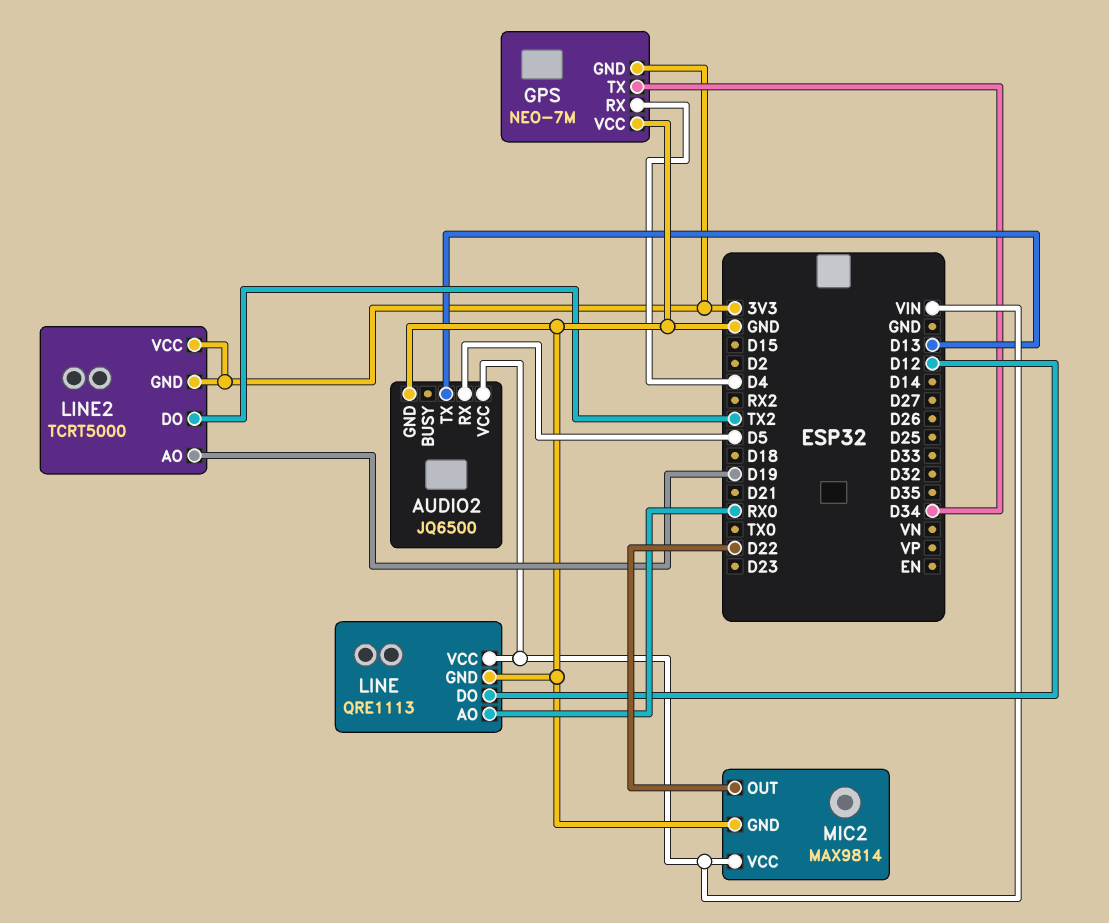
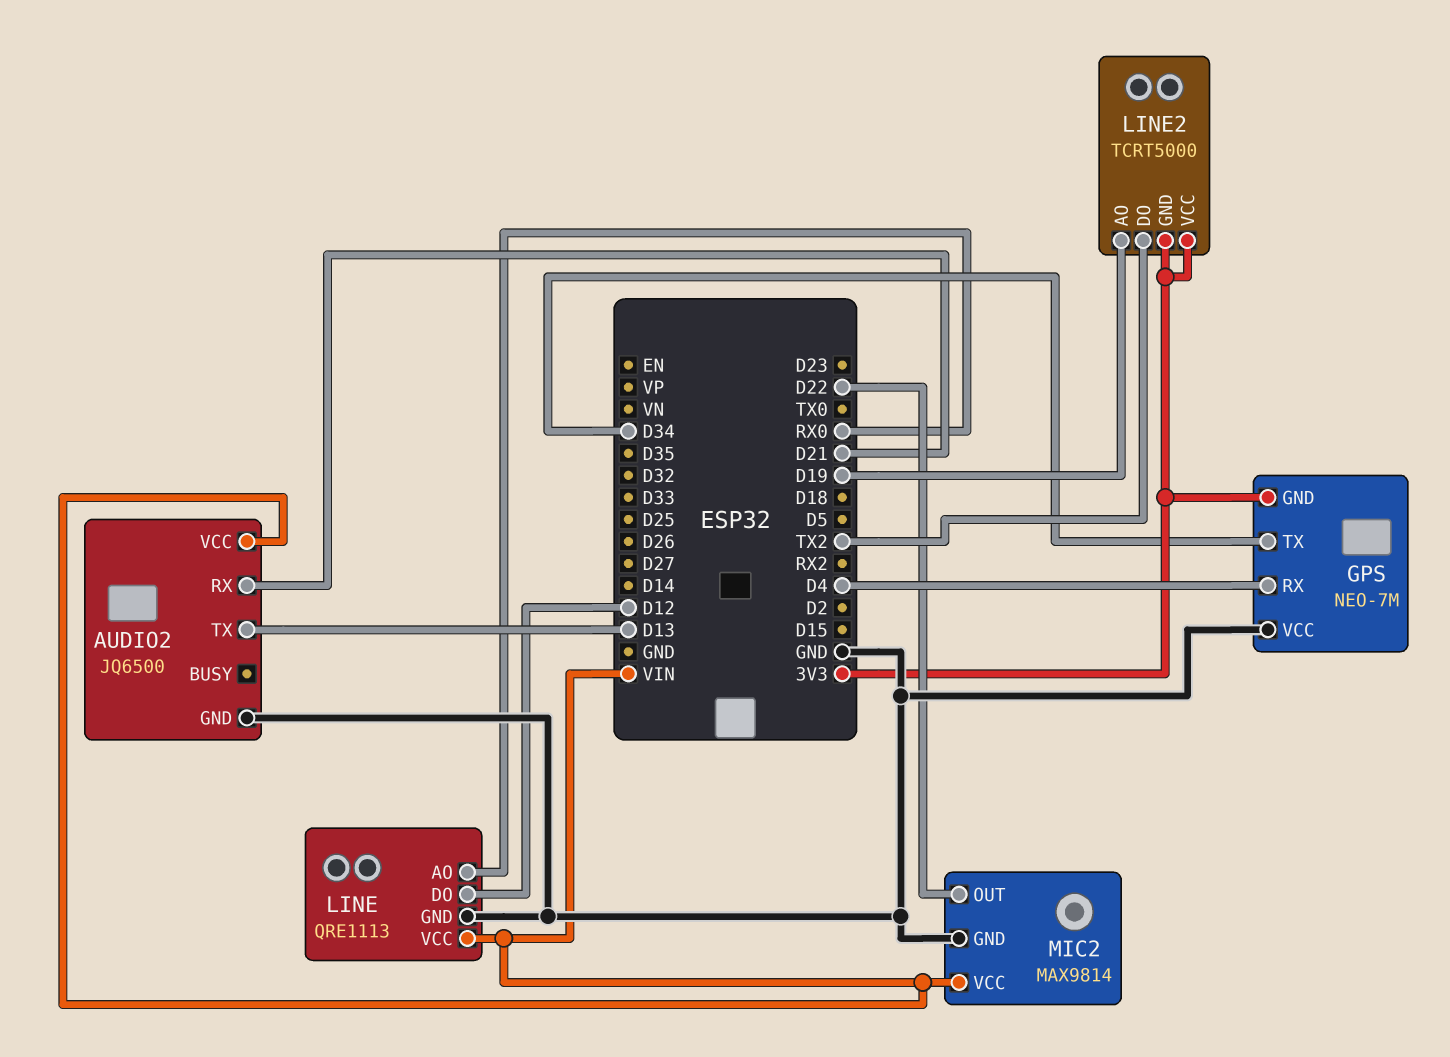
AUDIO2 pin RX: D5 -> D21

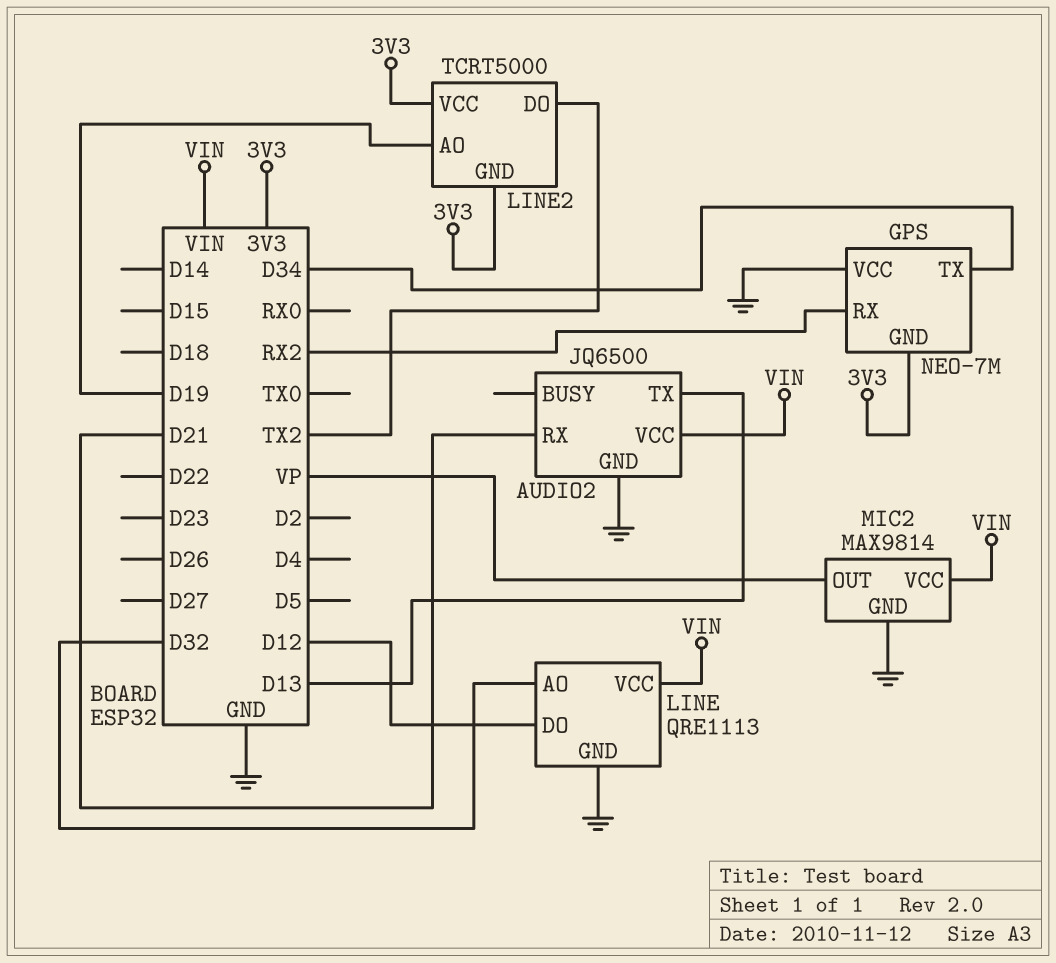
GPS pin RX: D4 -> RX2
LINE pin AO: RX0 -> D32
MIC2 pin OUT: D22 -> VP

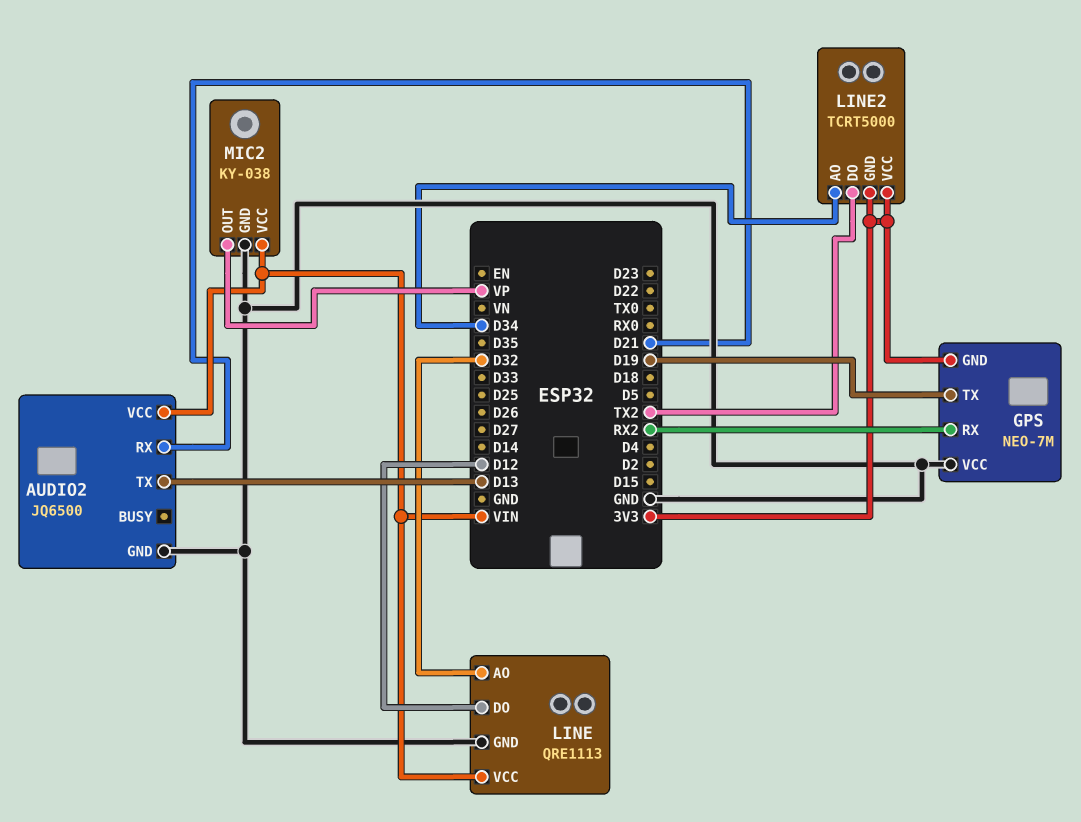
GPS pin TX: D34 -> D19
LINE2 pin AO: D19 -> D34
MIC2: MAX9814 -> KY-038

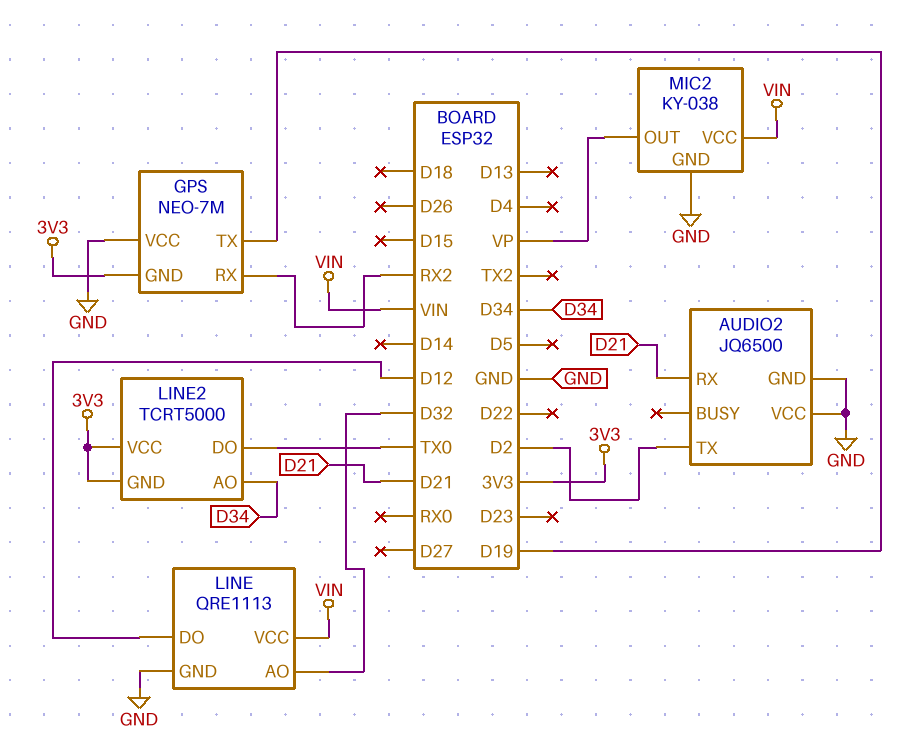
AUDIO2 pin TX: D13 -> D2
AUDIO2 pin VCC: VIN -> GND
LINE2 pin DO: TX2 -> TX0

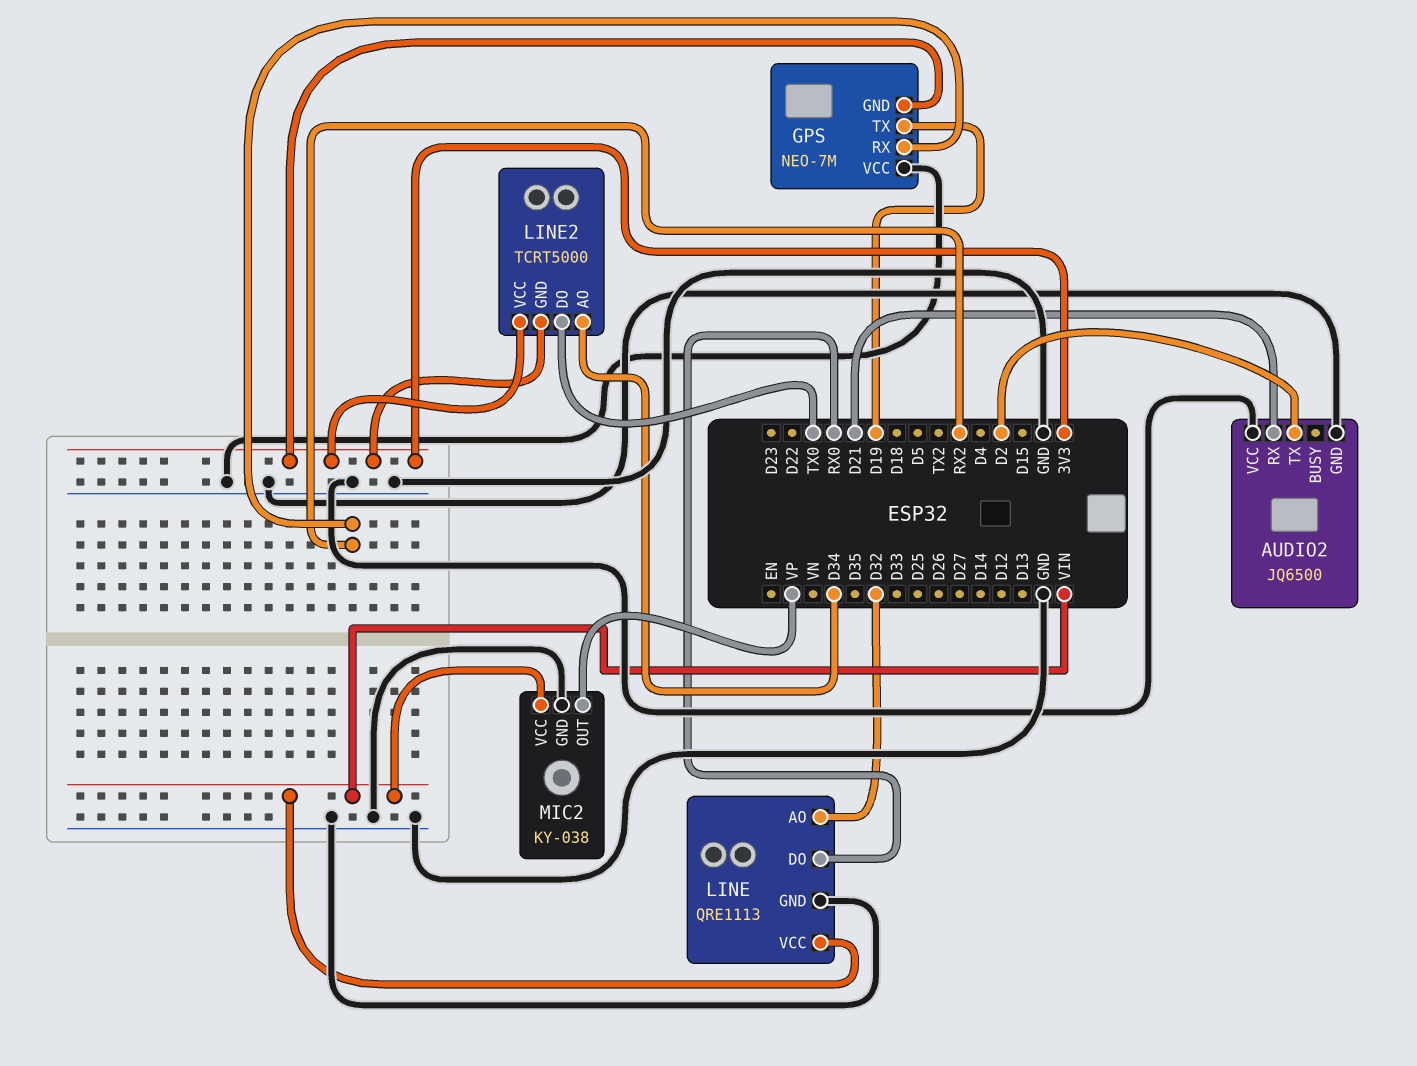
LINE pin DO: D12 -> RX0

